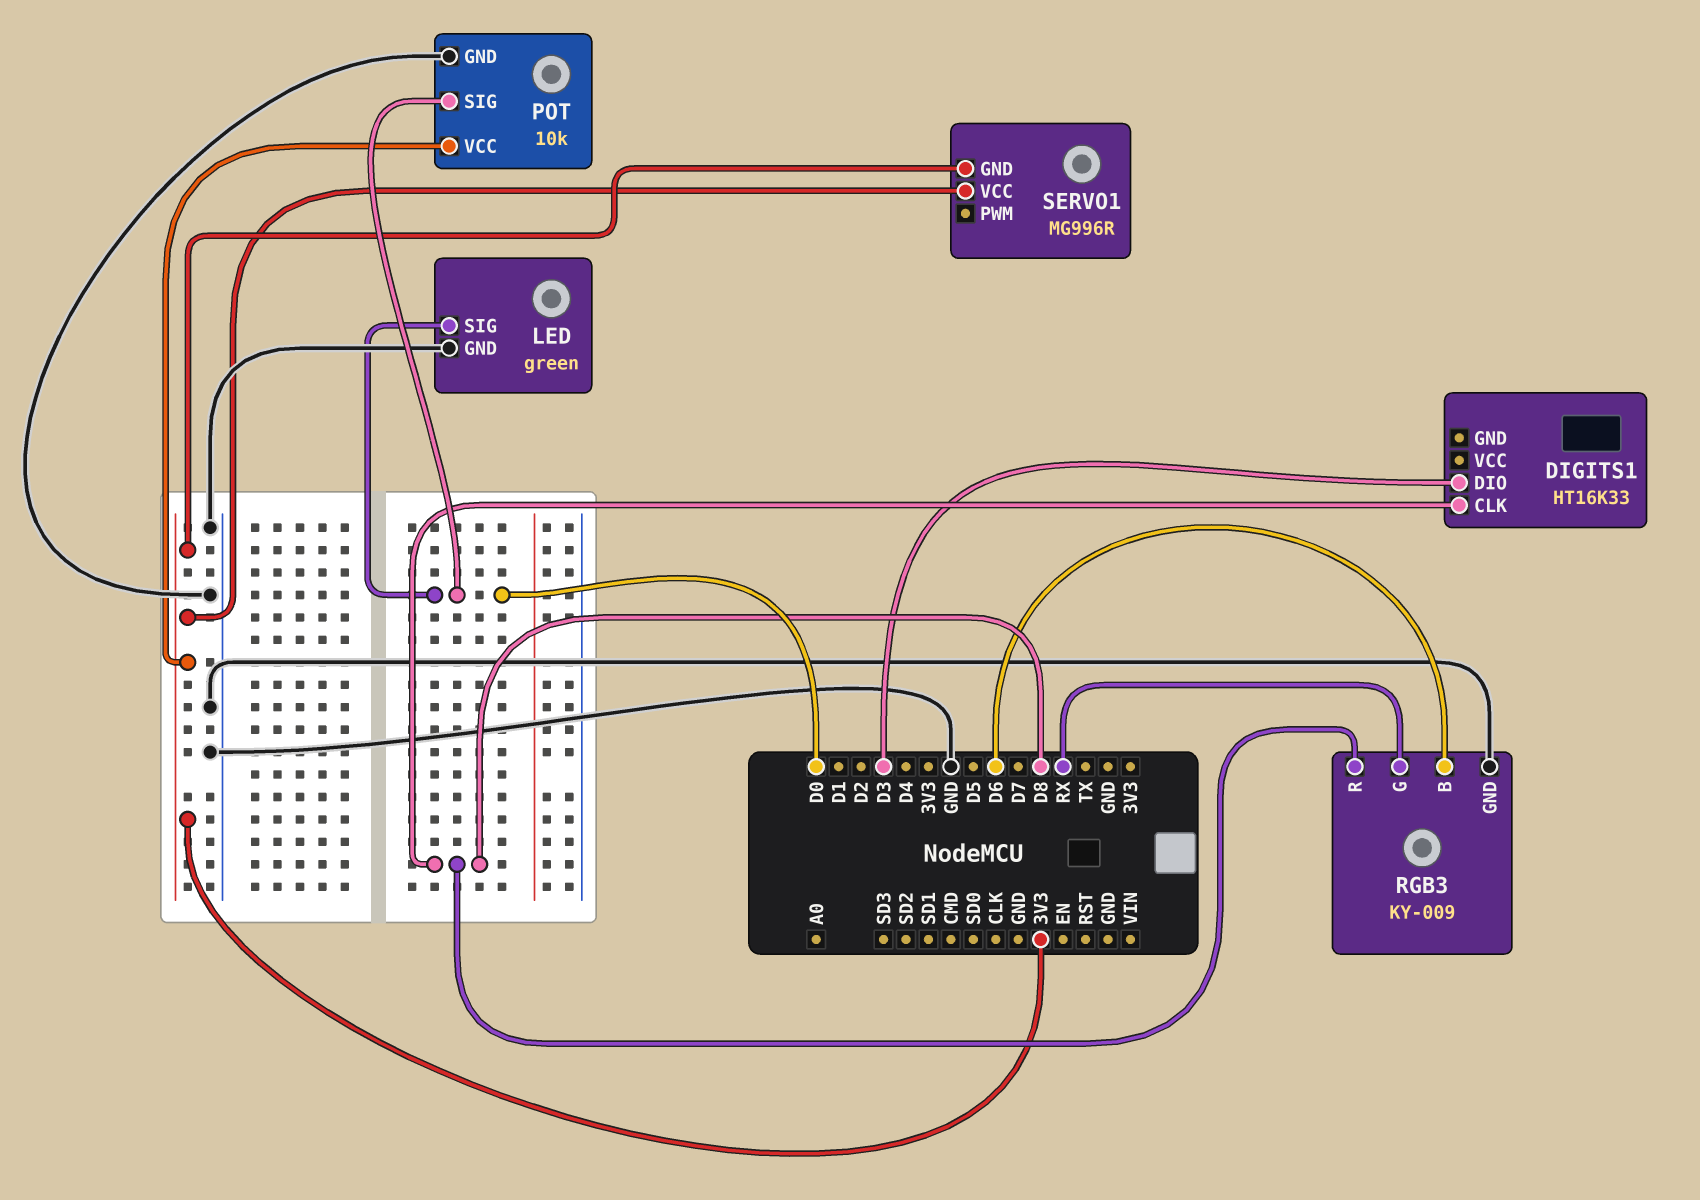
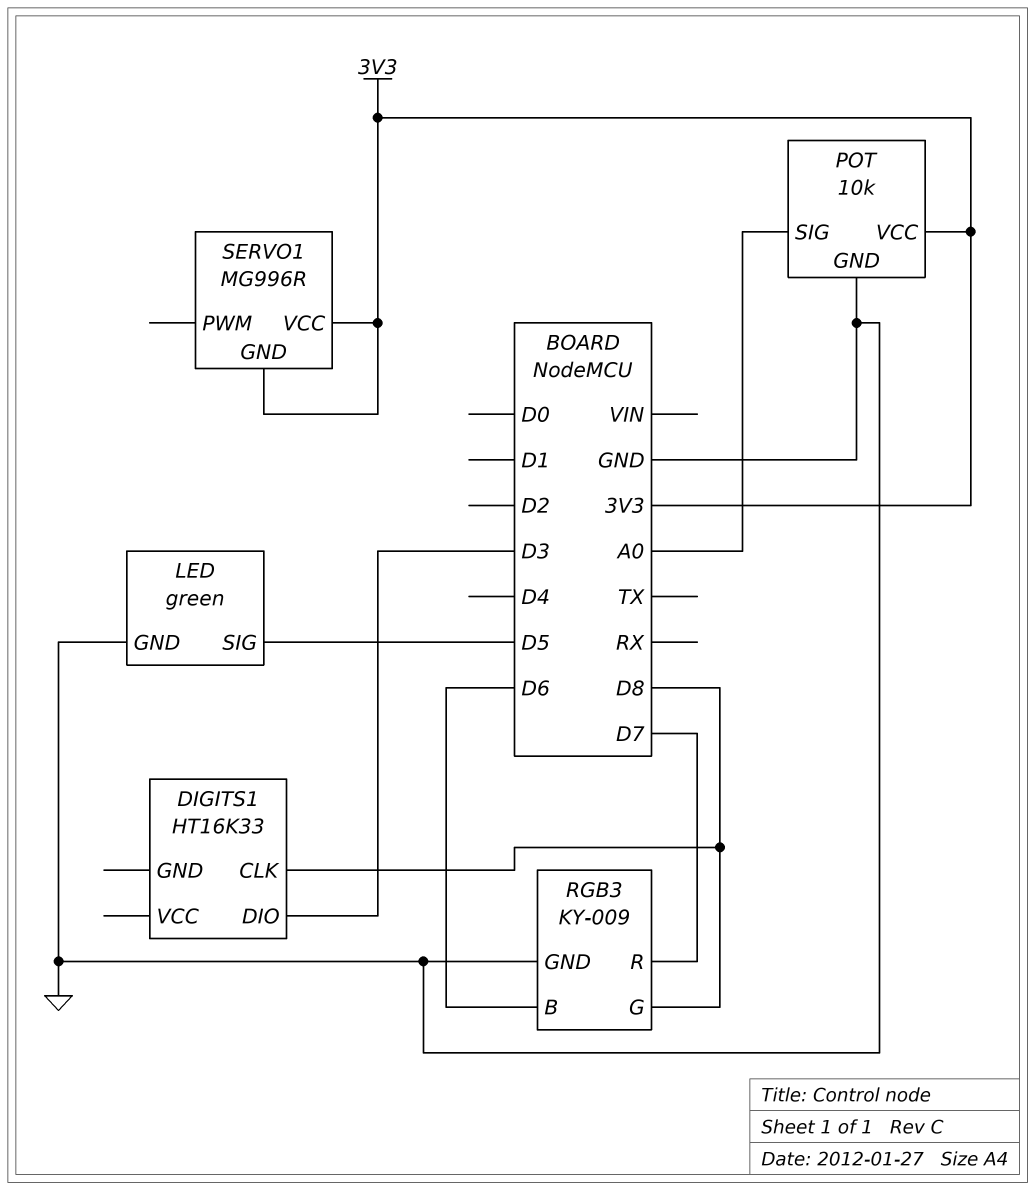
LED pin SIG: D0 -> D5
POT pin SIG: D0 -> A0
RGB3 pin G: RX -> D8
RGB3 pin R: D8 -> D7

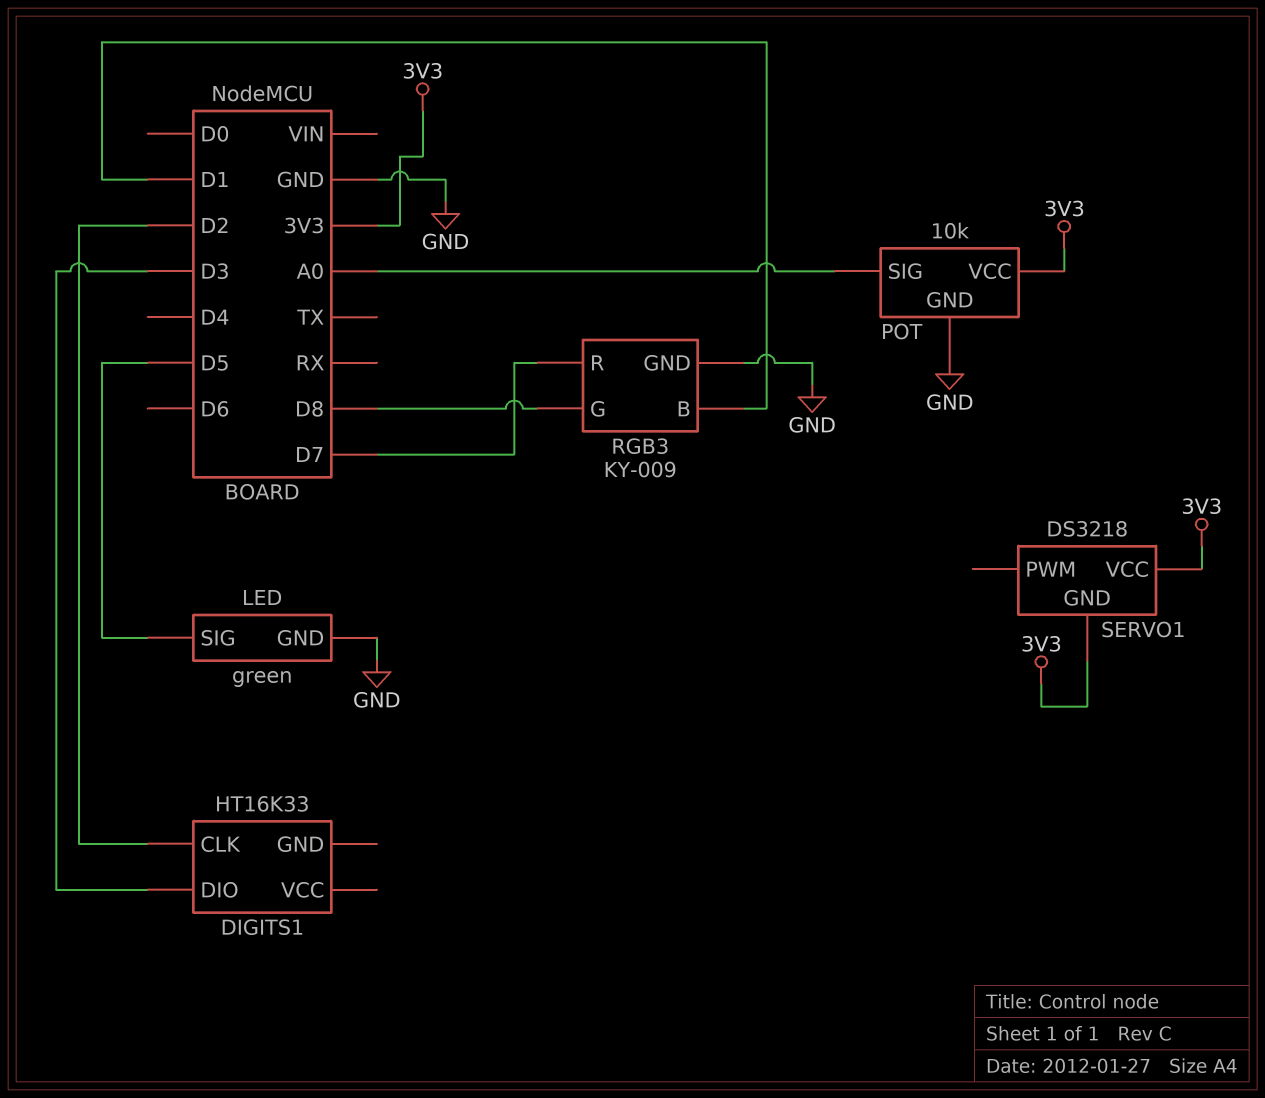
DIGITS1 pin CLK: D8 -> D2
RGB3 pin B: D6 -> D1
SERVO1: MG996R -> DS3218

